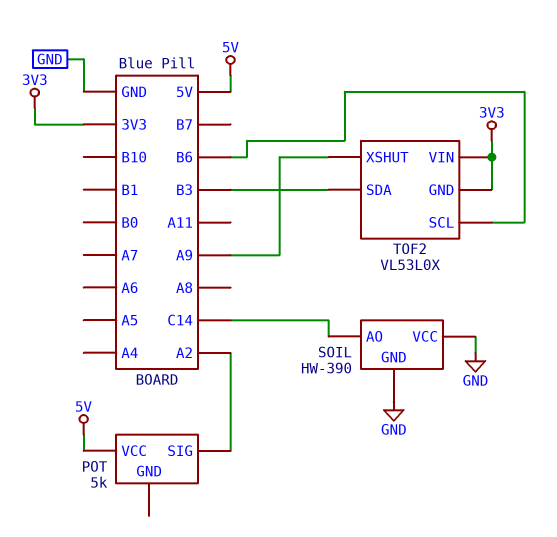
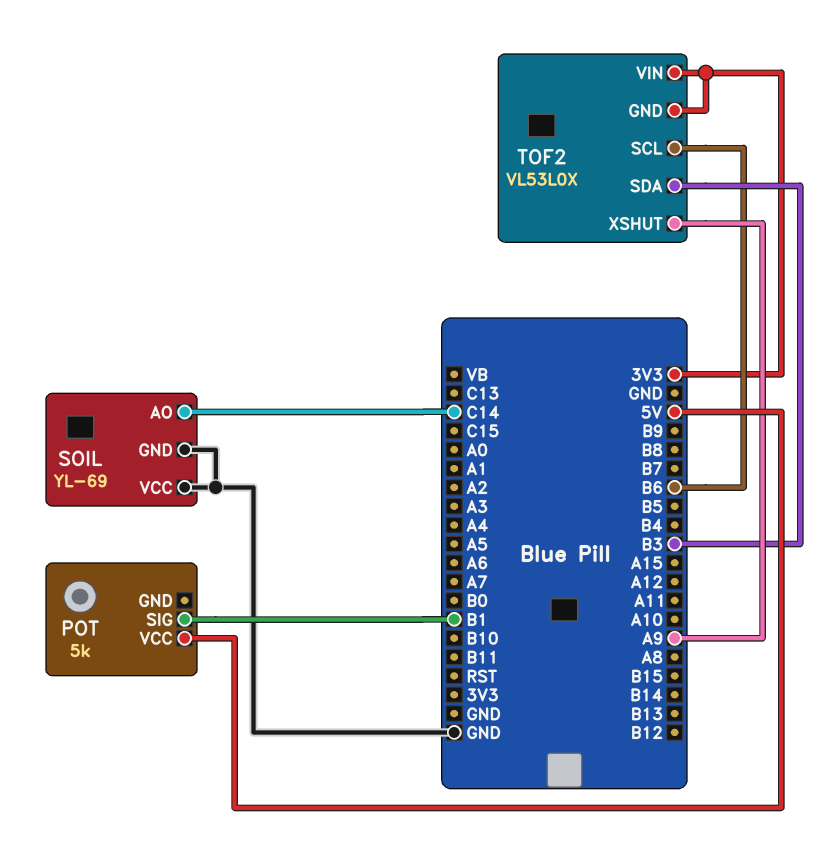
POT pin SIG: A2 -> B1
SOIL: HW-390 -> YL-69

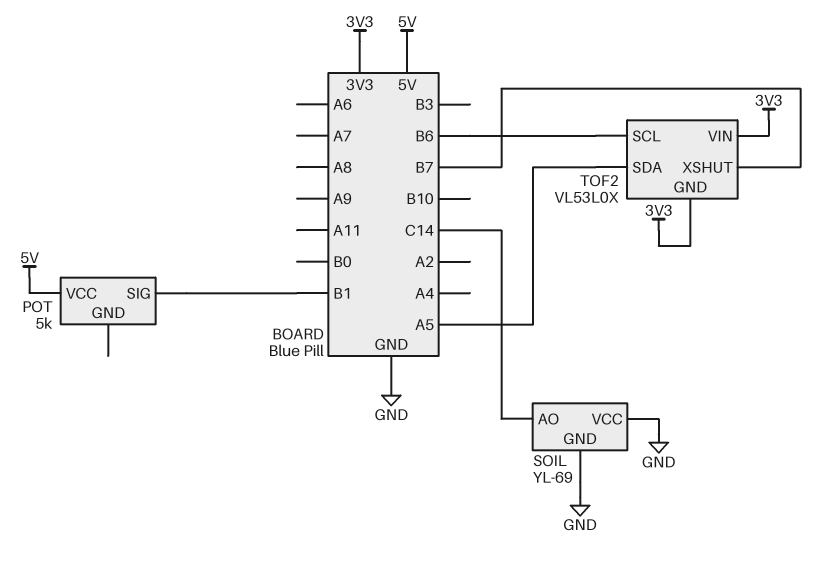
TOF2 pin SDA: B3 -> A5
TOF2 pin XSHUT: A9 -> B7

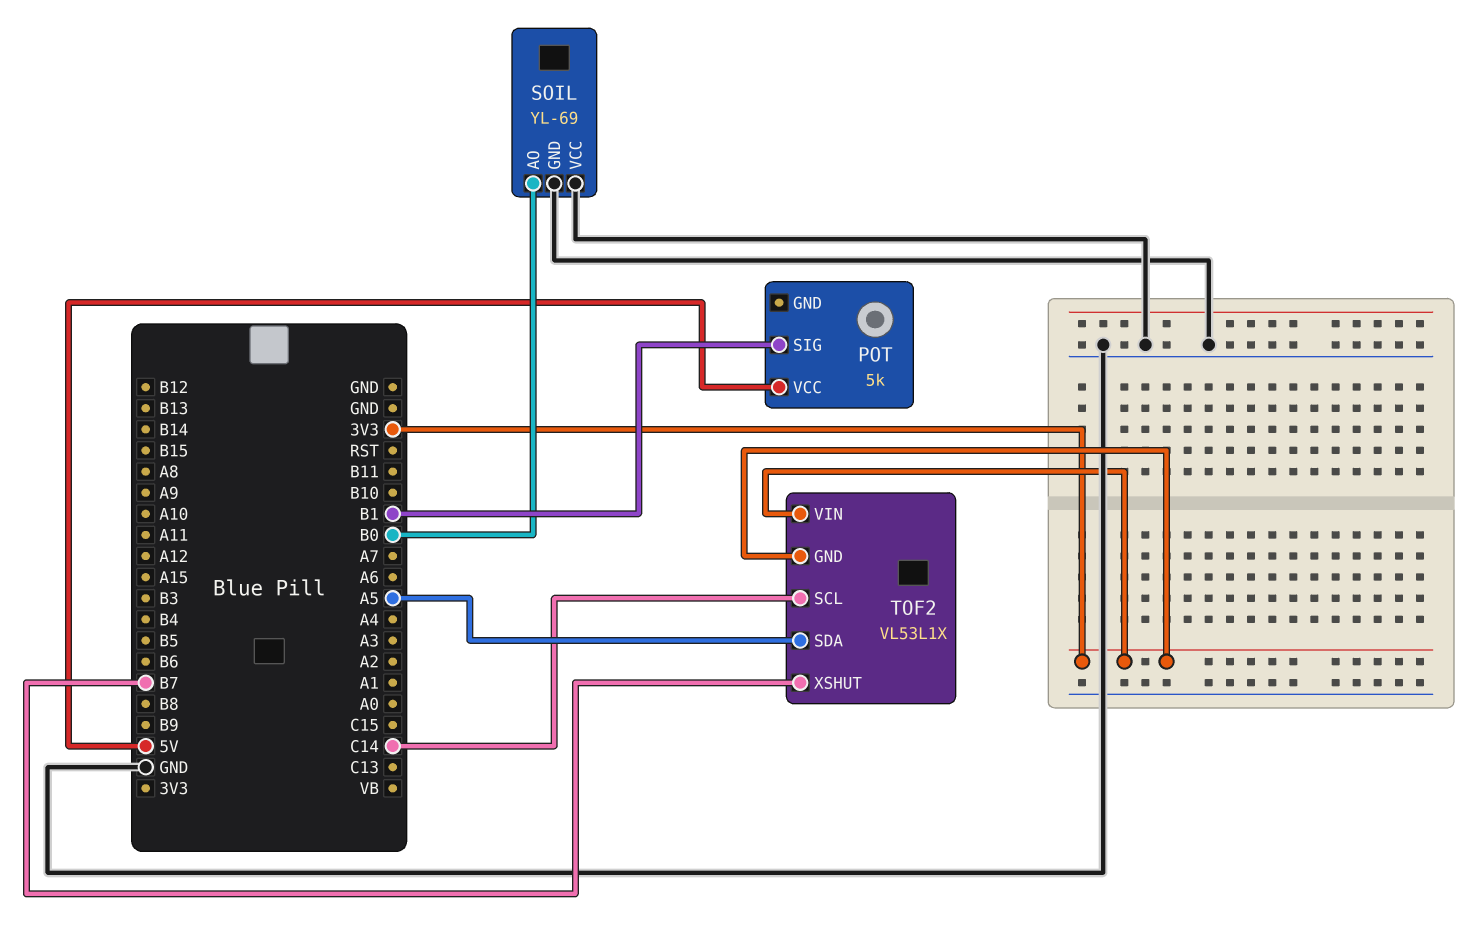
SOIL pin AO: C14 -> B0
TOF2: VL53L0X -> VL53L1X
TOF2 pin SCL: B6 -> C14

